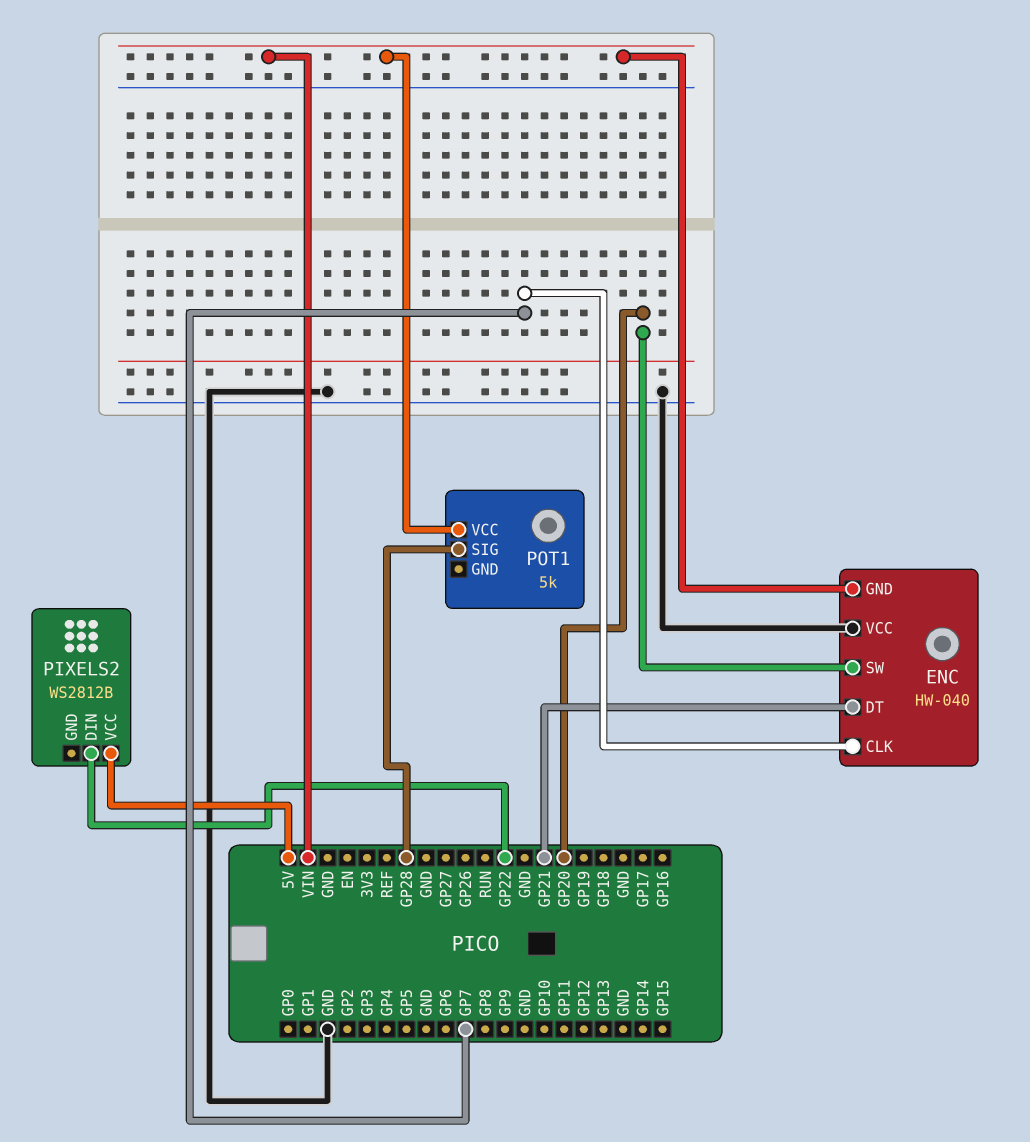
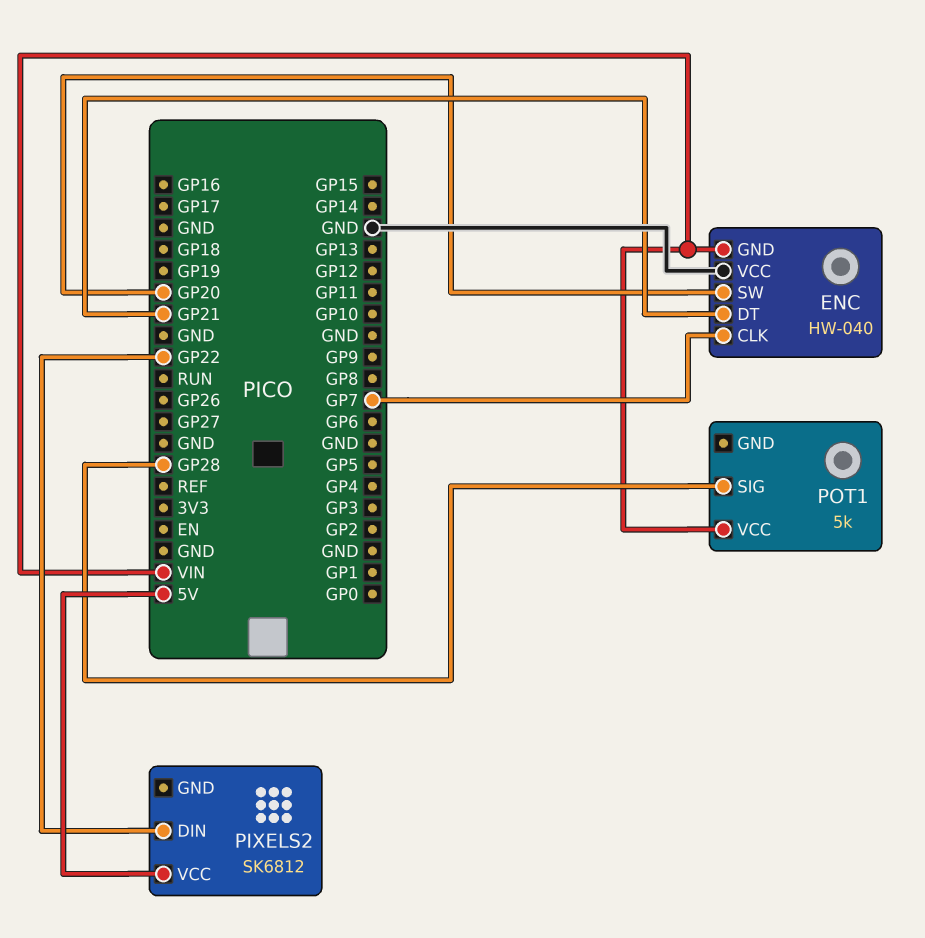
PIXELS2: WS2812B -> SK6812

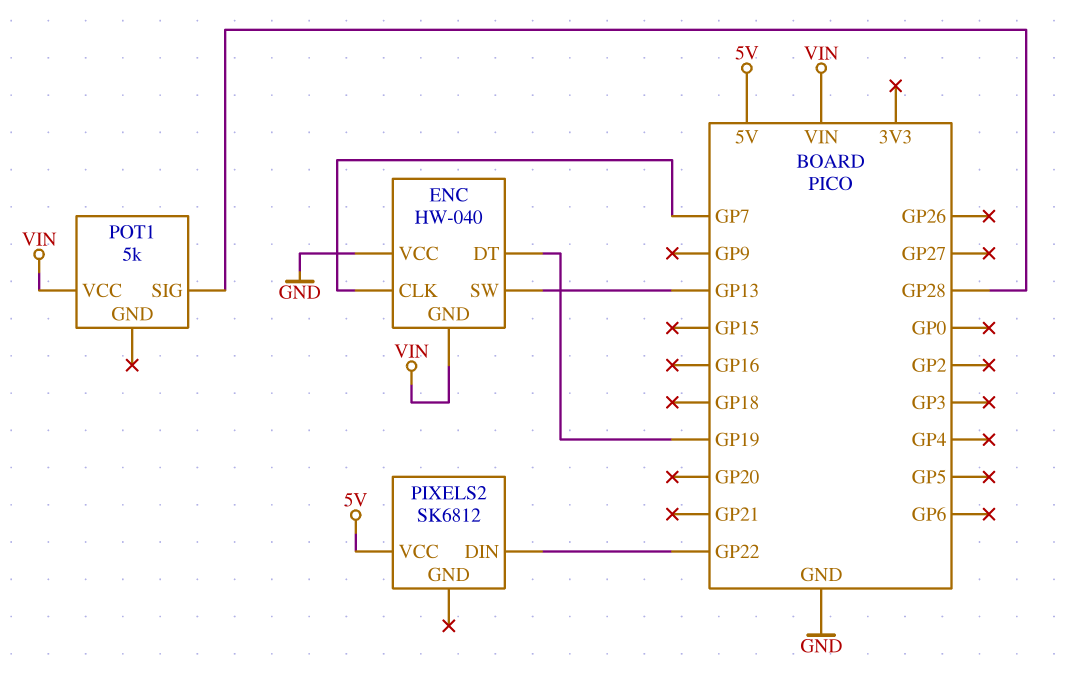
ENC pin DT: GP21 -> GP19
ENC pin SW: GP20 -> GP13

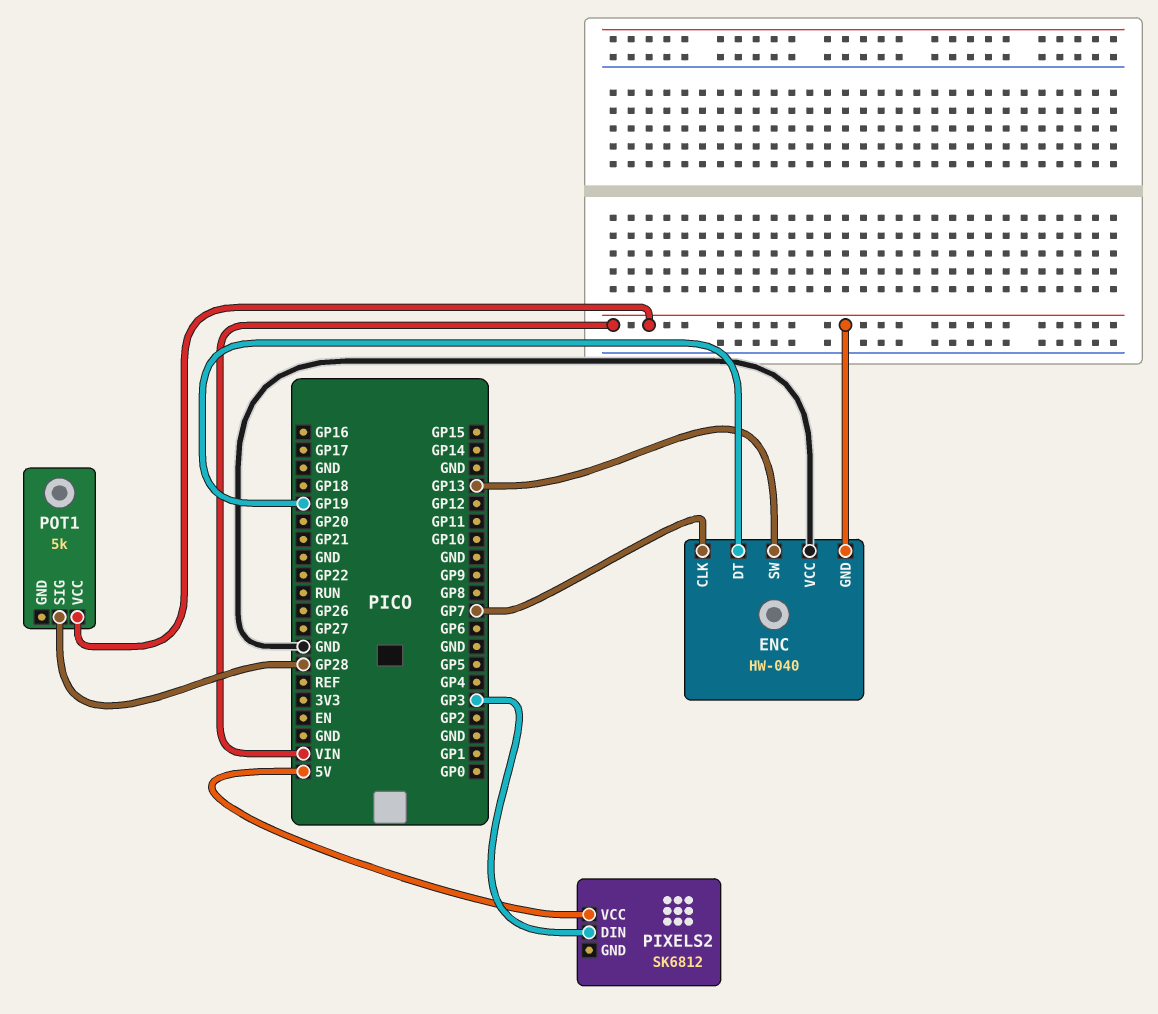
PIXELS2 pin DIN: GP22 -> GP3

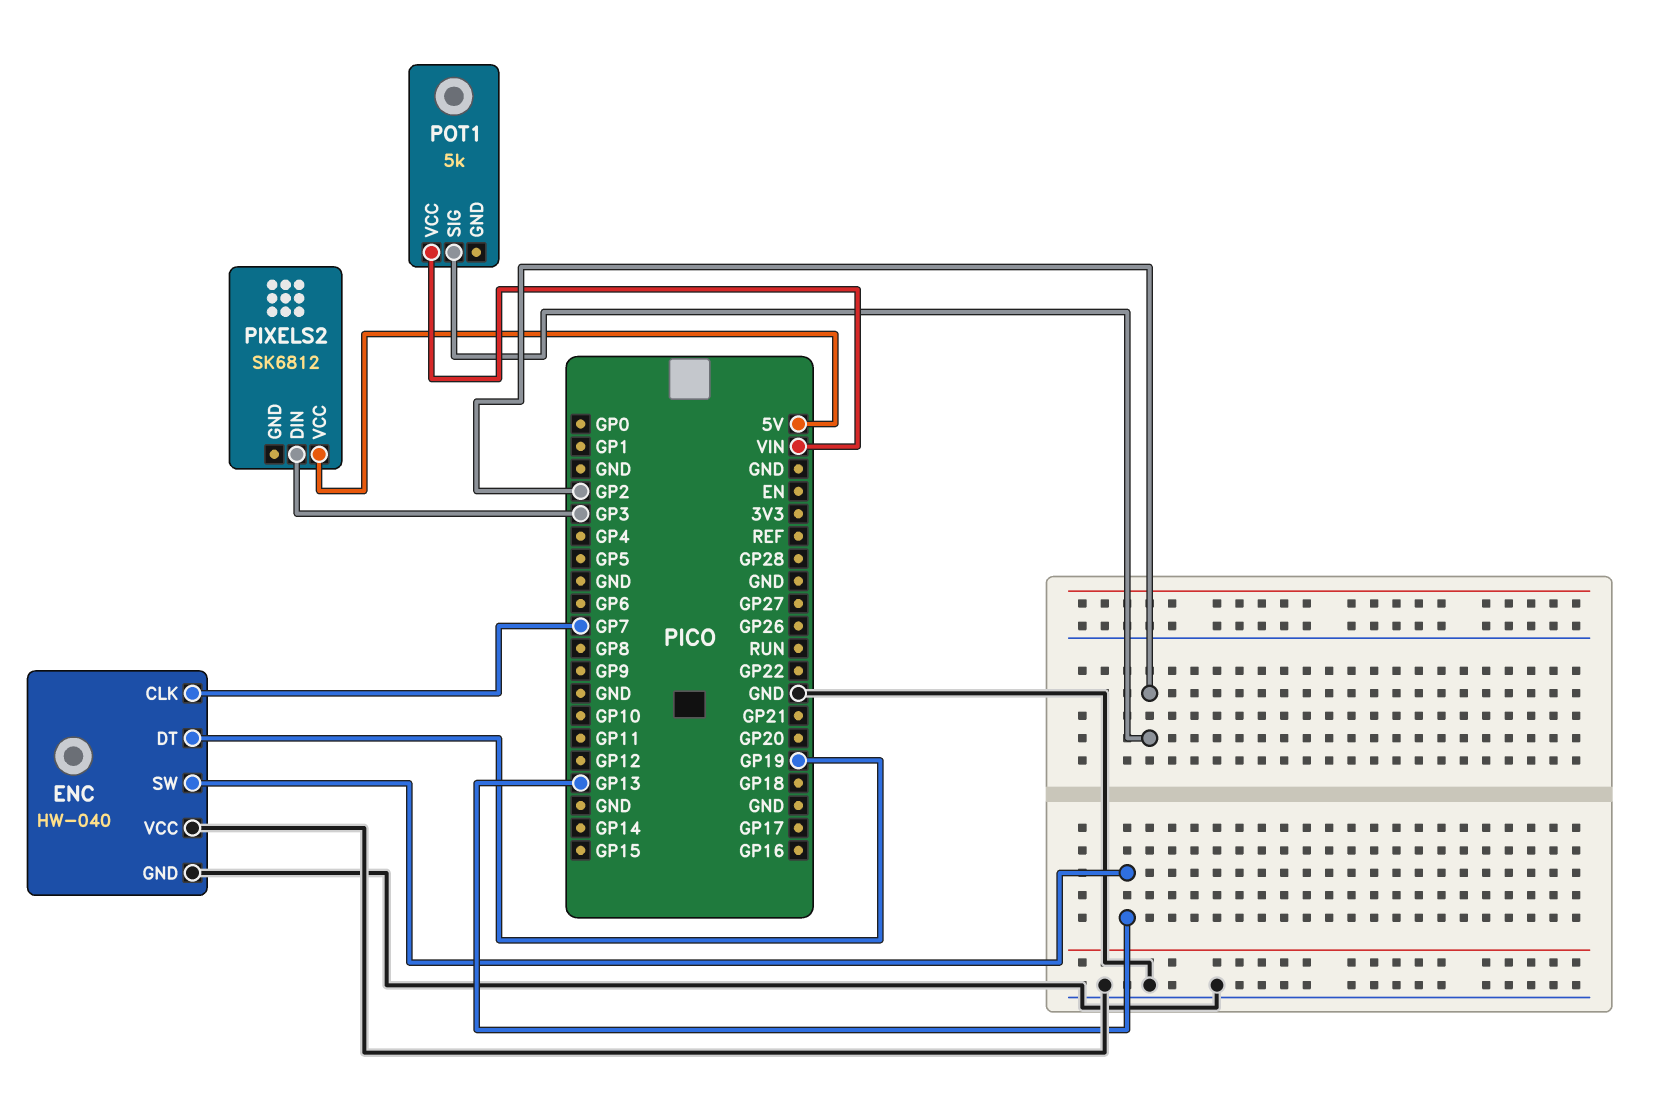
ENC pin GND: VIN -> GND
POT1 pin SIG: GP28 -> GP2

